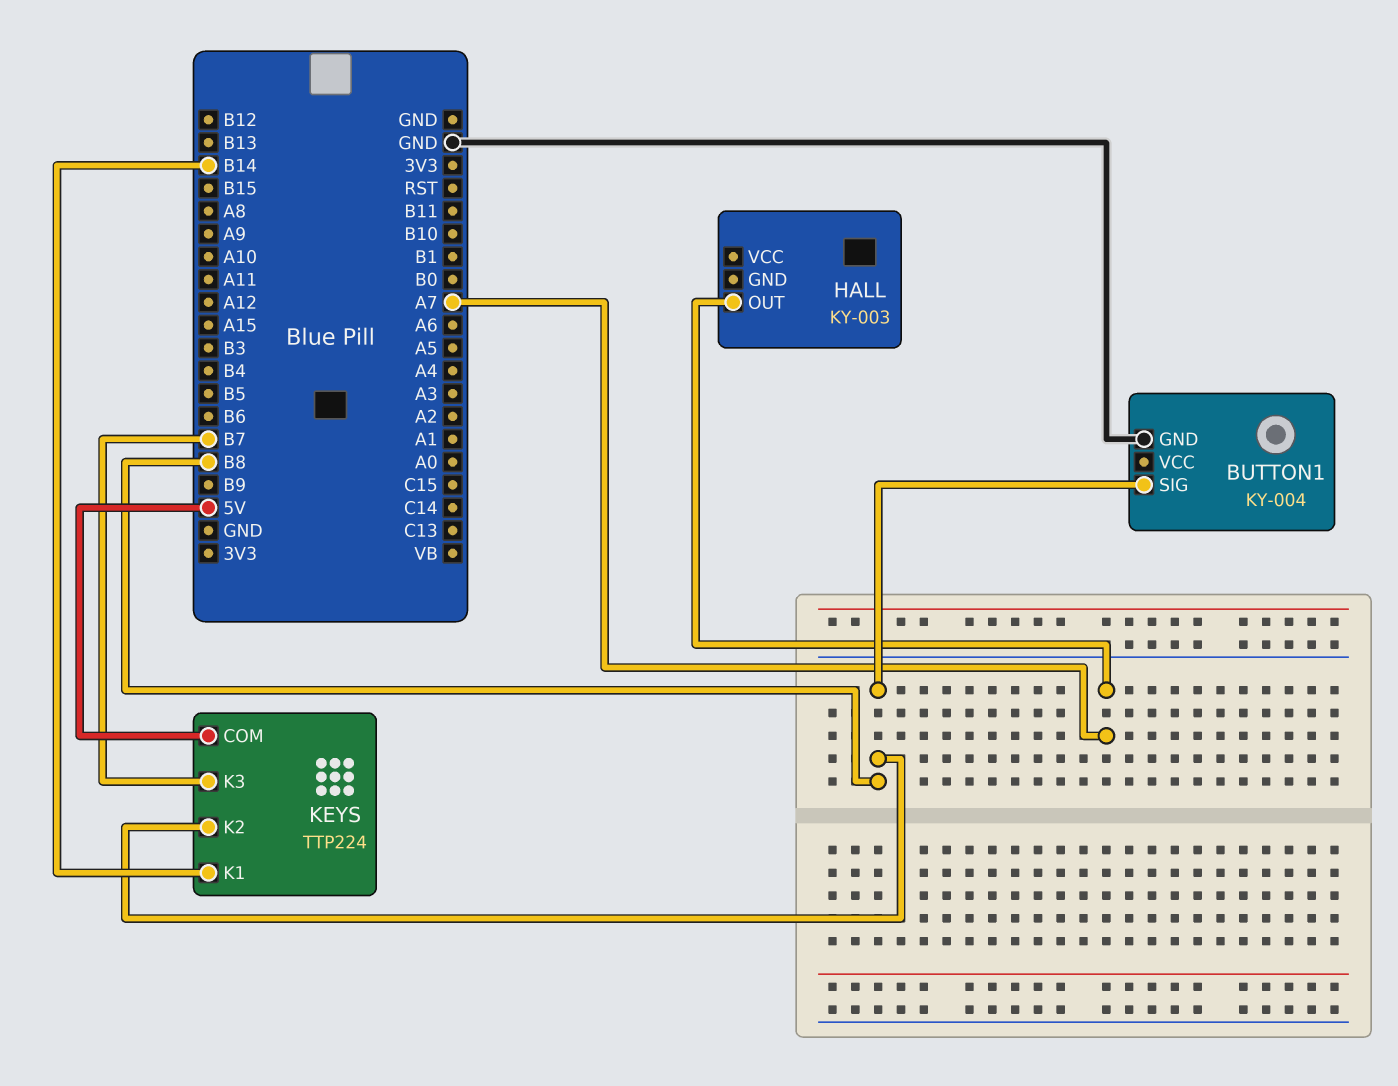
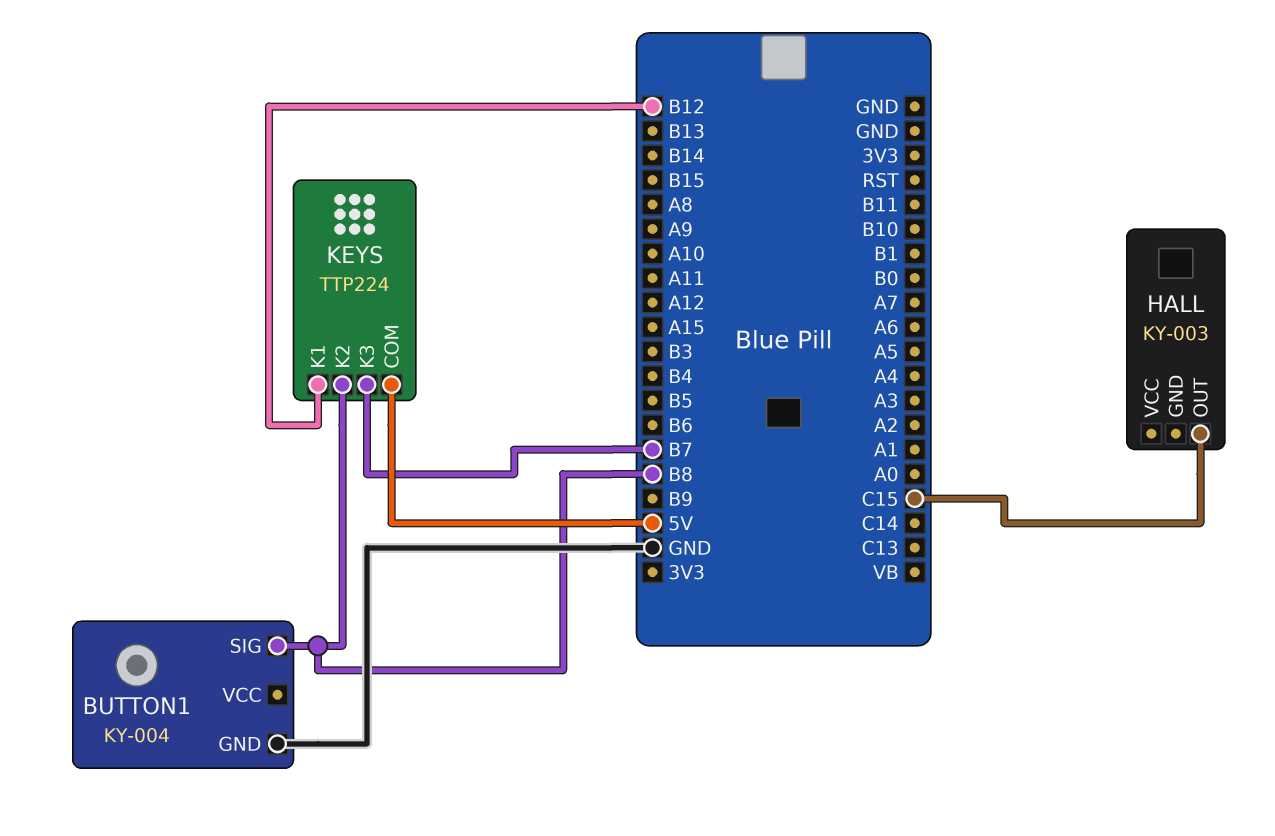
HALL pin OUT: A7 -> C15
KEYS pin K1: B14 -> B12

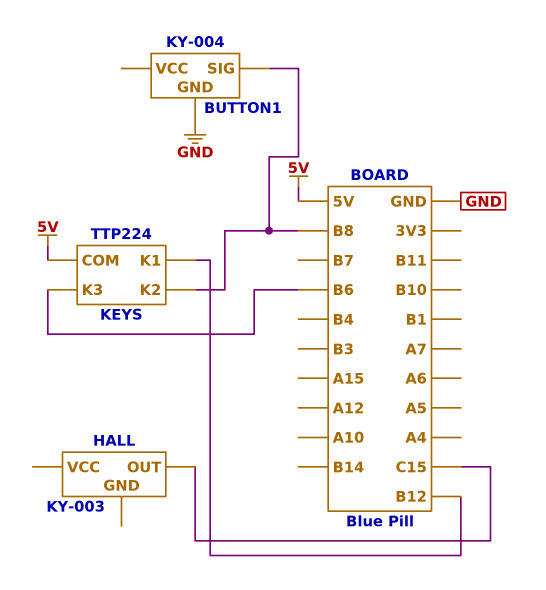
KEYS pin K3: B7 -> B6

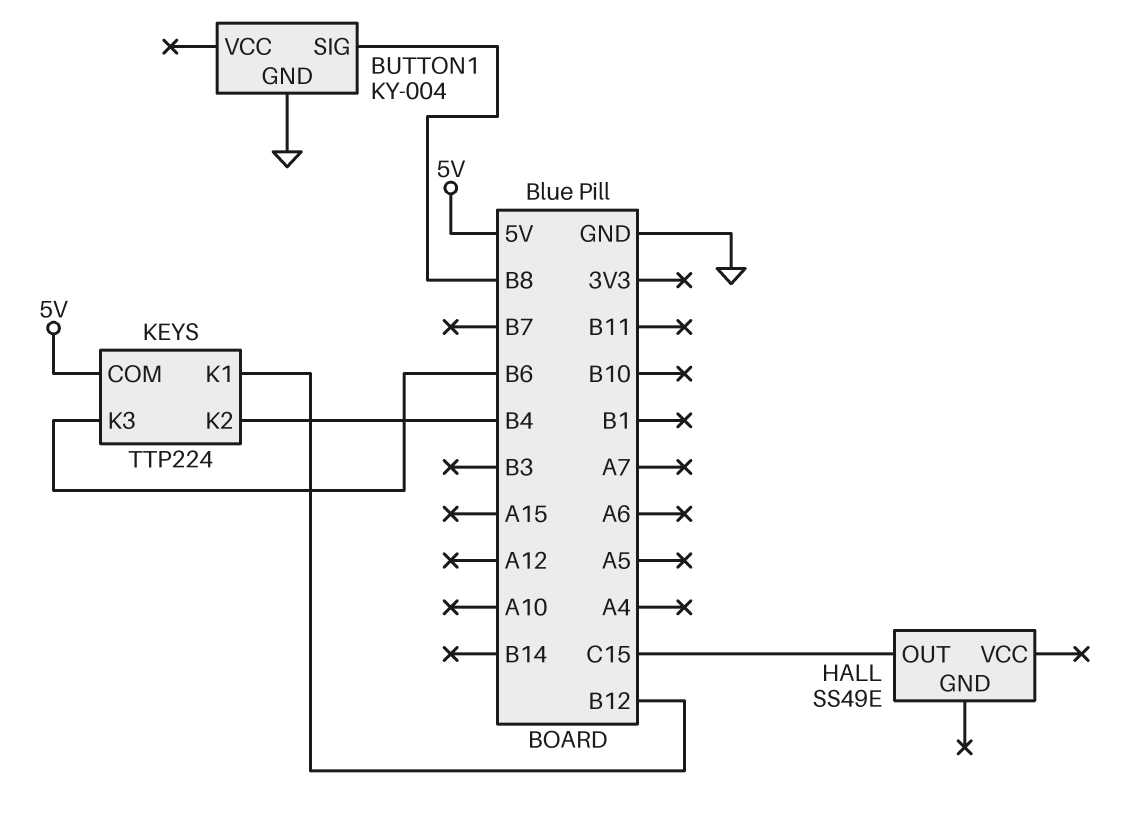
HALL: KY-003 -> SS49E
KEYS pin K2: B8 -> B4

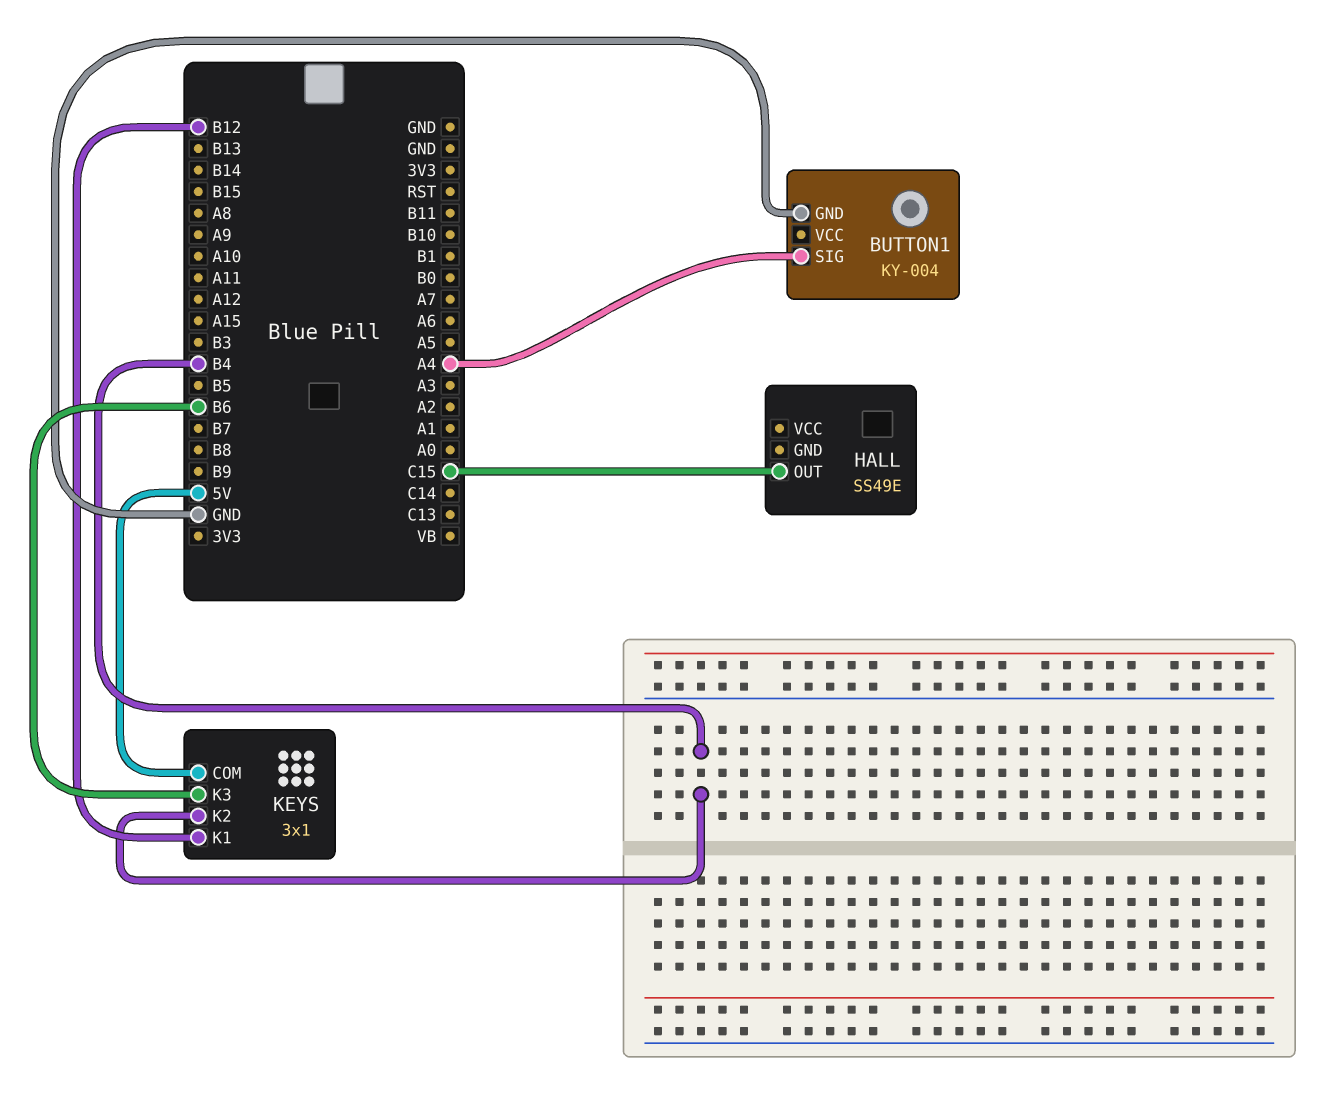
BUTTON1 pin SIG: B8 -> A4
KEYS: TTP224 -> 3x1

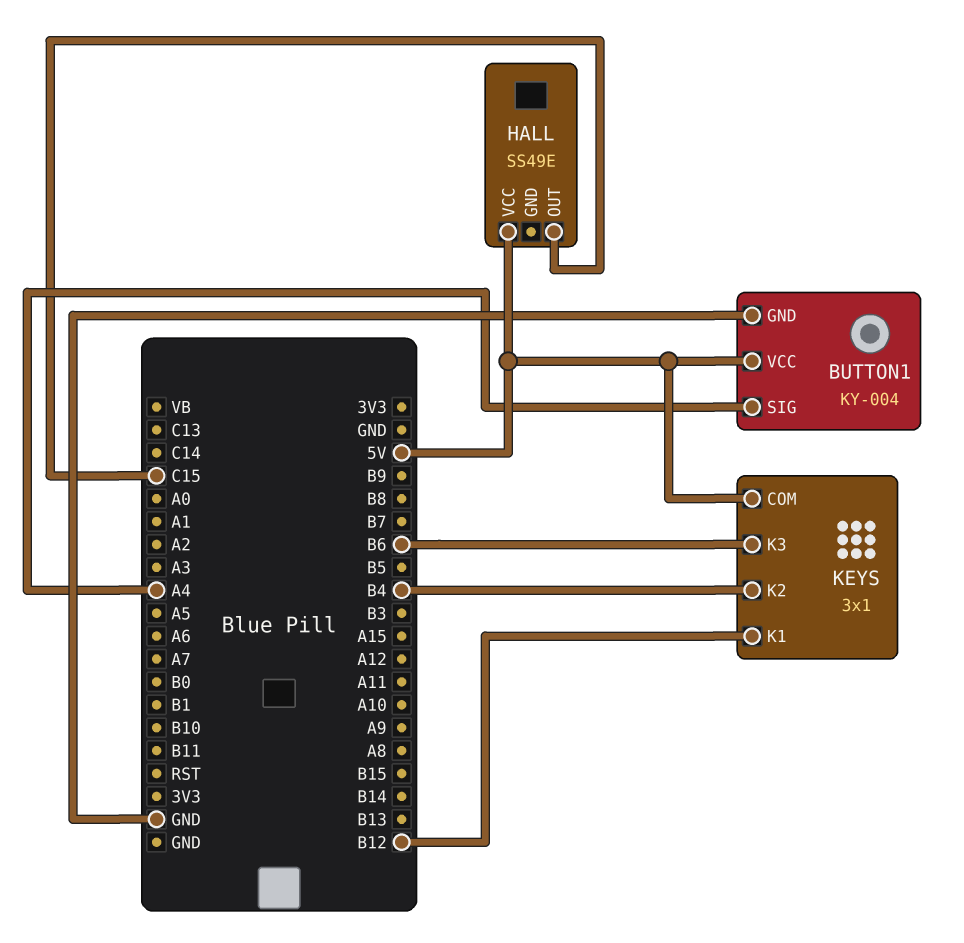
BUTTON1 pin VCC: none -> 5V
HALL pin VCC: none -> 5V

